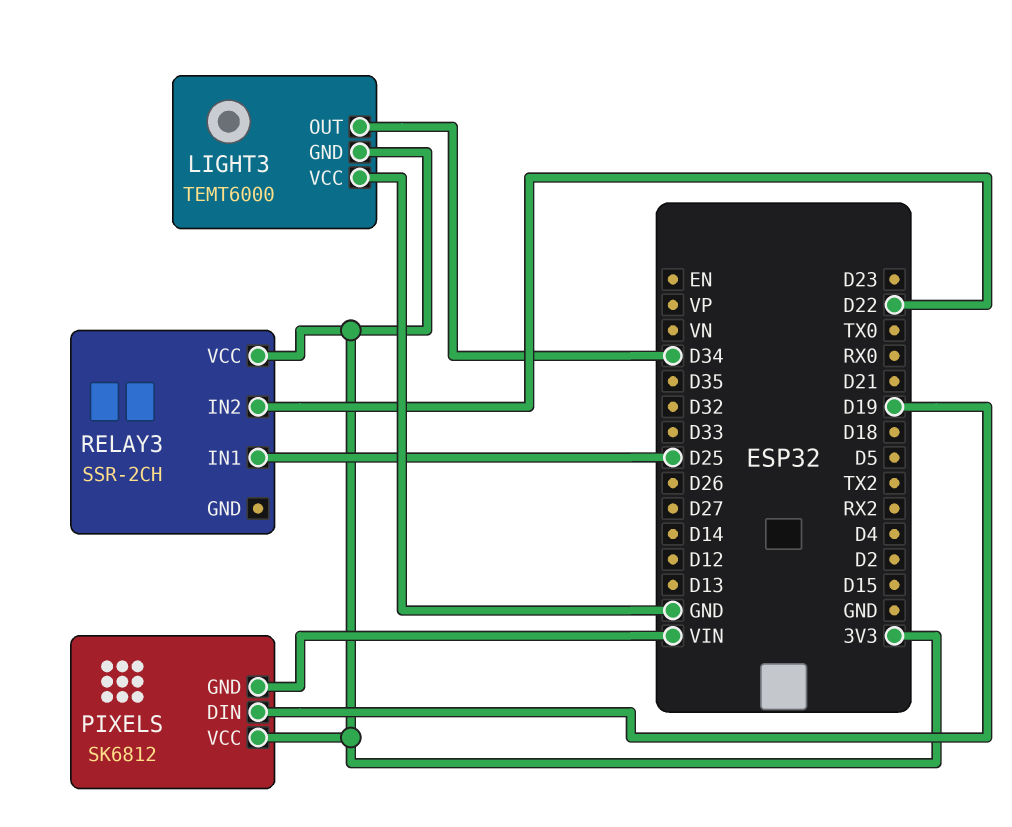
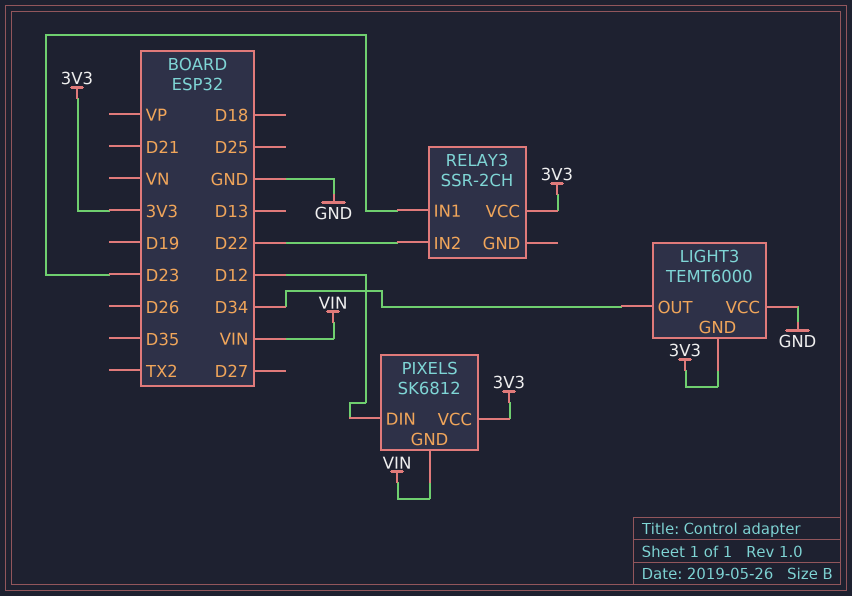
PIXELS pin DIN: D19 -> D12
RELAY3 pin IN1: D25 -> D23

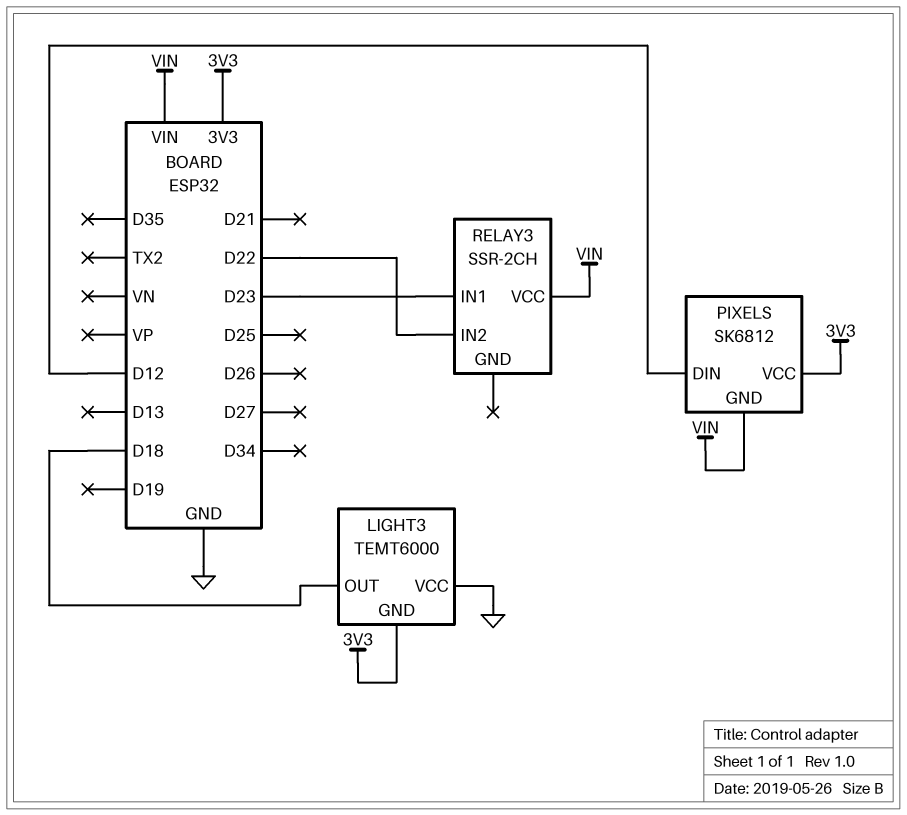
LIGHT3 pin OUT: D34 -> D18
RELAY3 pin VCC: 3V3 -> VIN

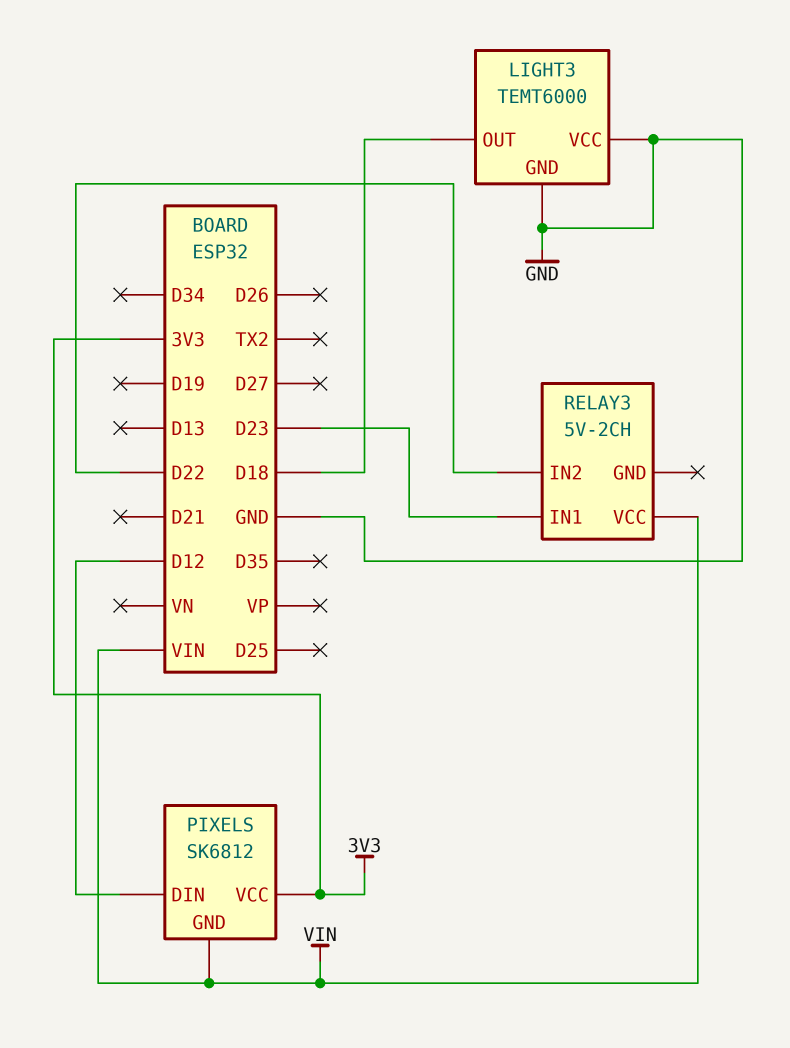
LIGHT3 pin GND: 3V3 -> GND
RELAY3: SSR-2CH -> 5V-2CH

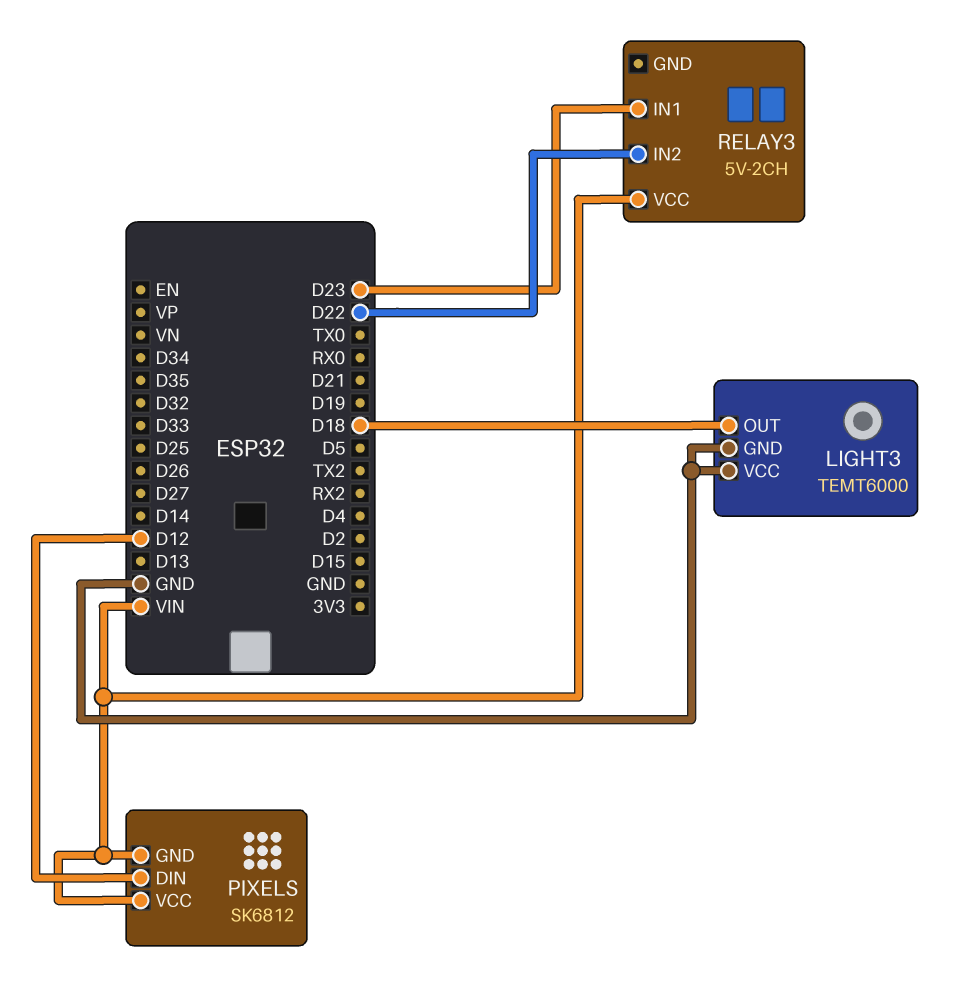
PIXELS pin VCC: 3V3 -> VIN

